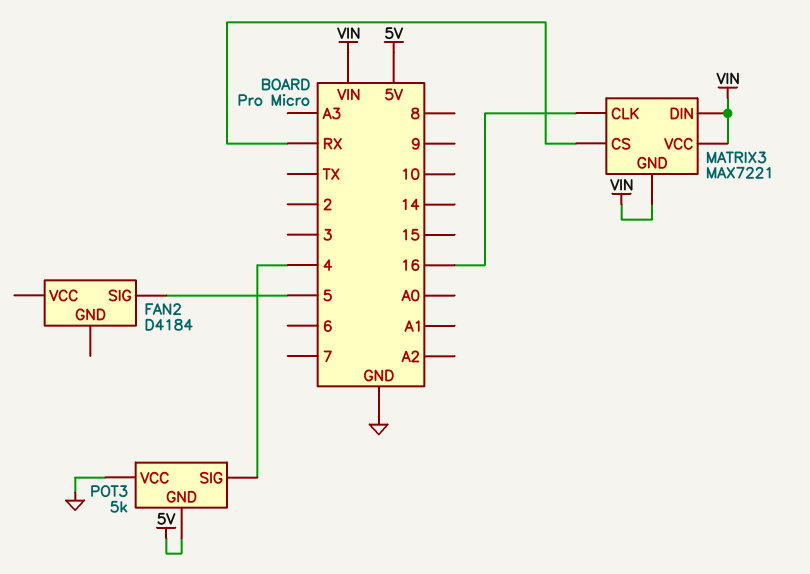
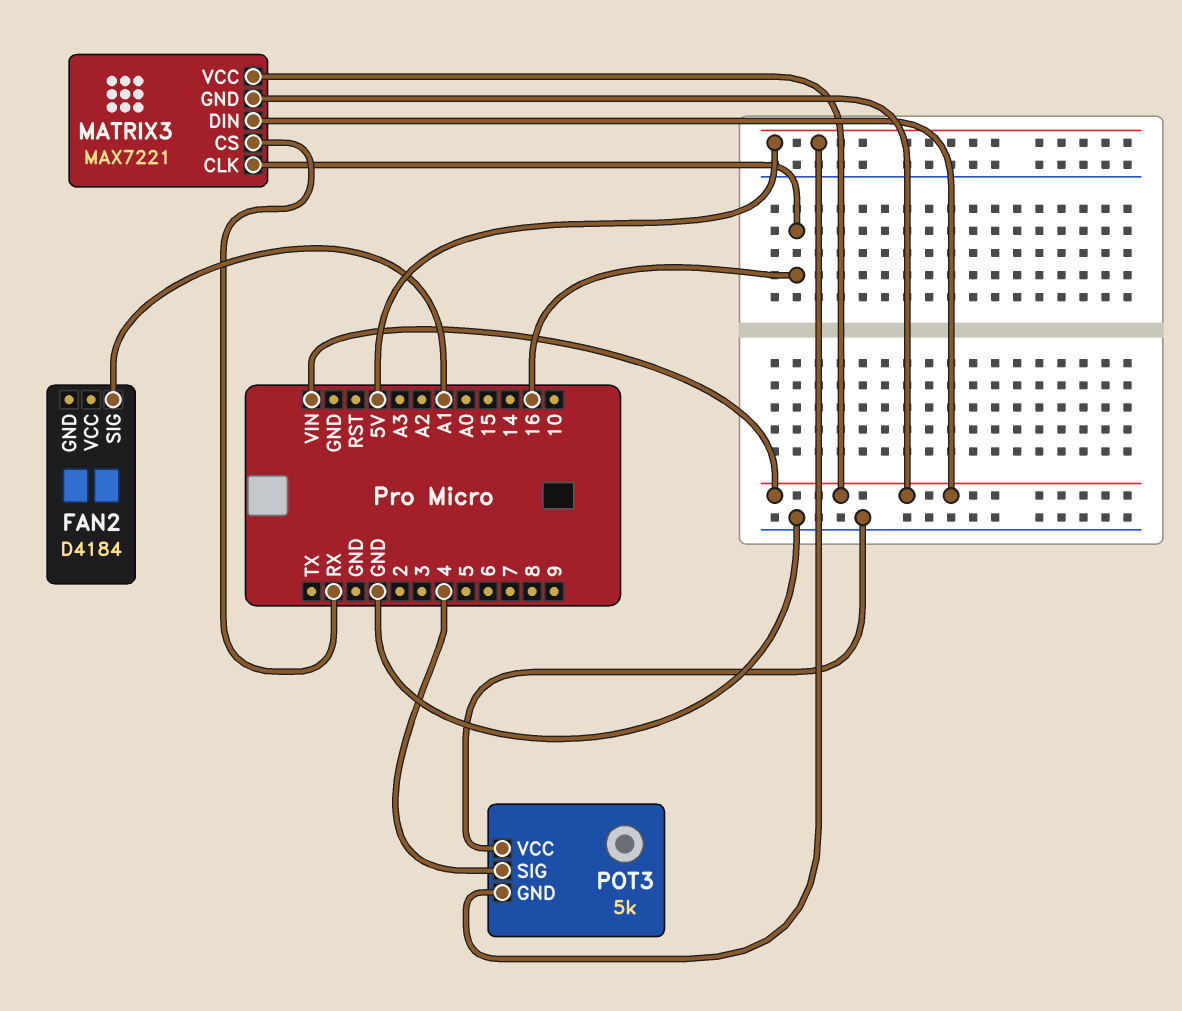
FAN2 pin SIG: 5 -> A1

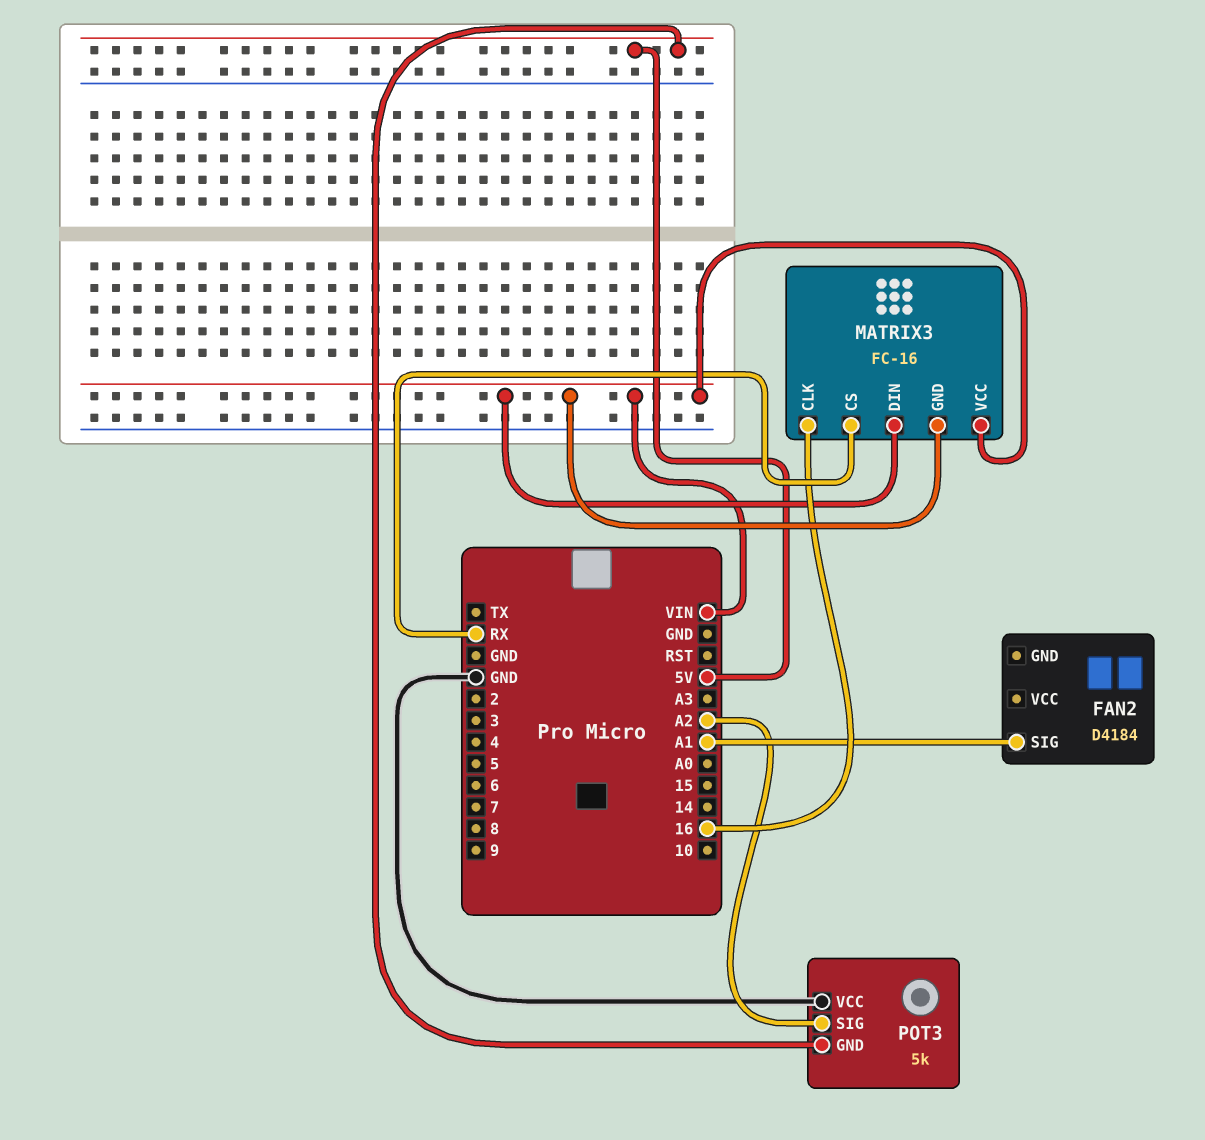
MATRIX3: MAX7221 -> FC-16
POT3 pin SIG: 4 -> A2

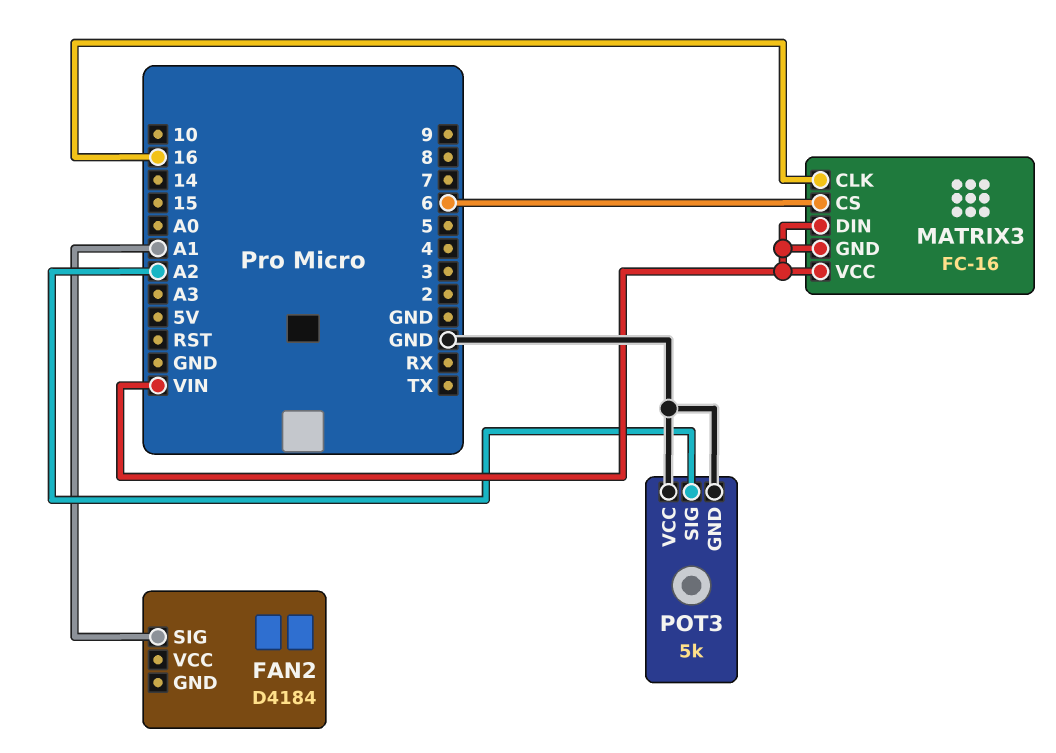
MATRIX3 pin CS: RX -> 6
POT3 pin GND: 5V -> GND

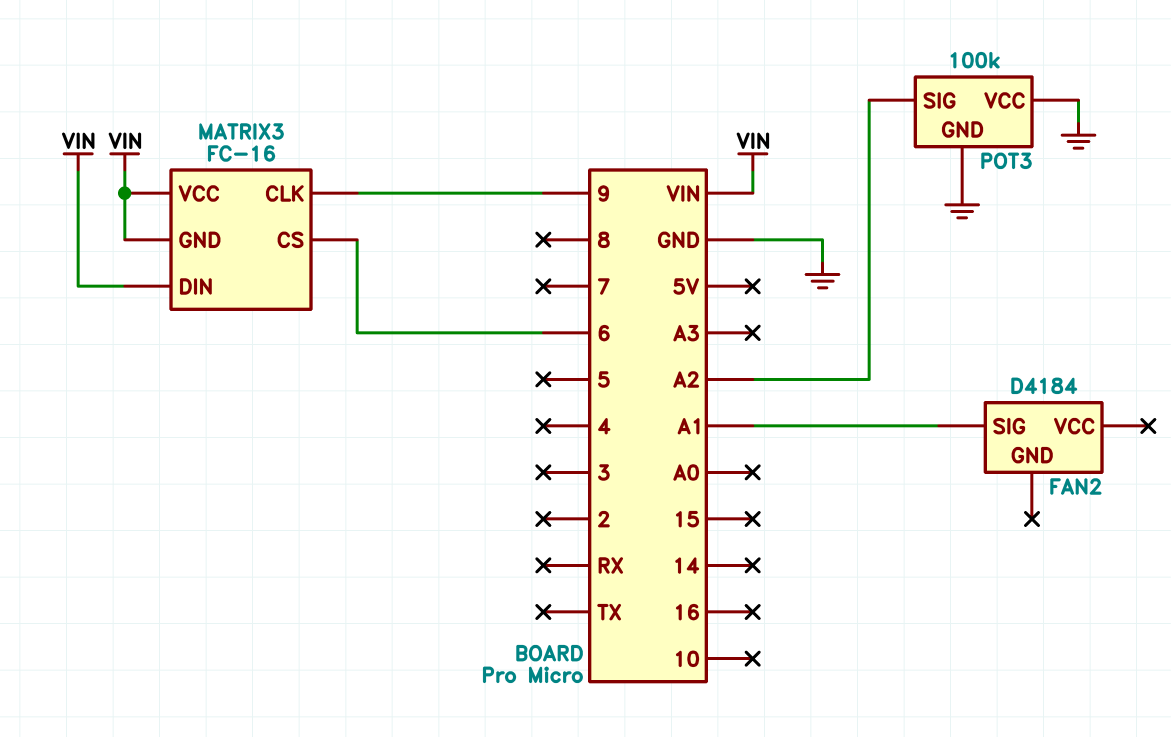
MATRIX3 pin CLK: 16 -> 9
POT3: 5k -> 100k

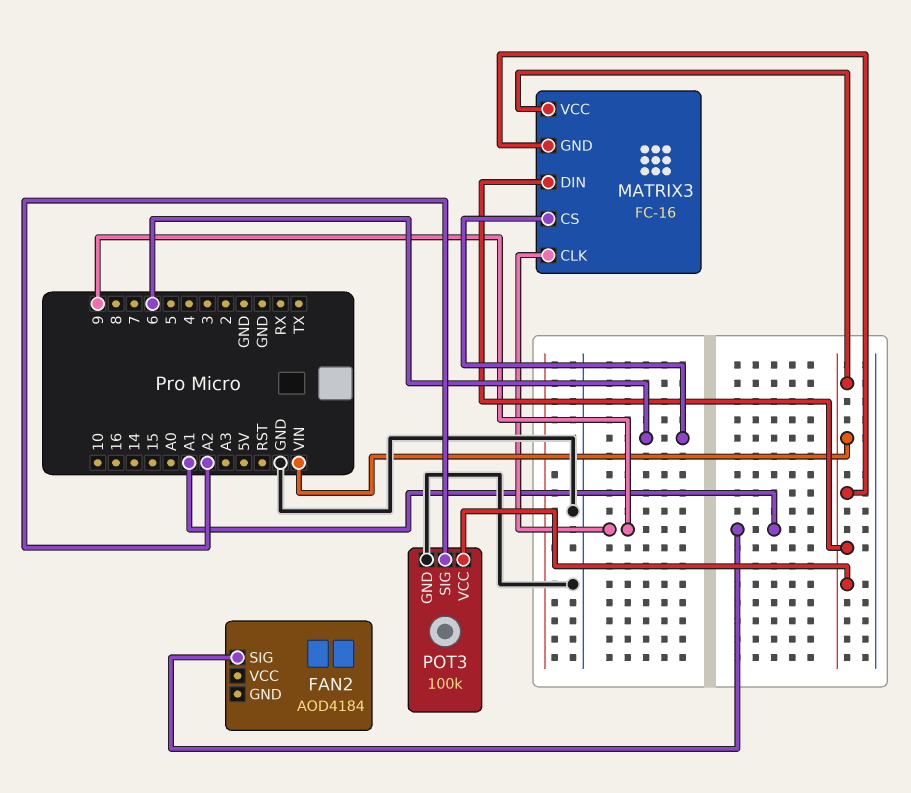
FAN2: D4184 -> AOD4184
POT3 pin VCC: GND -> VIN

